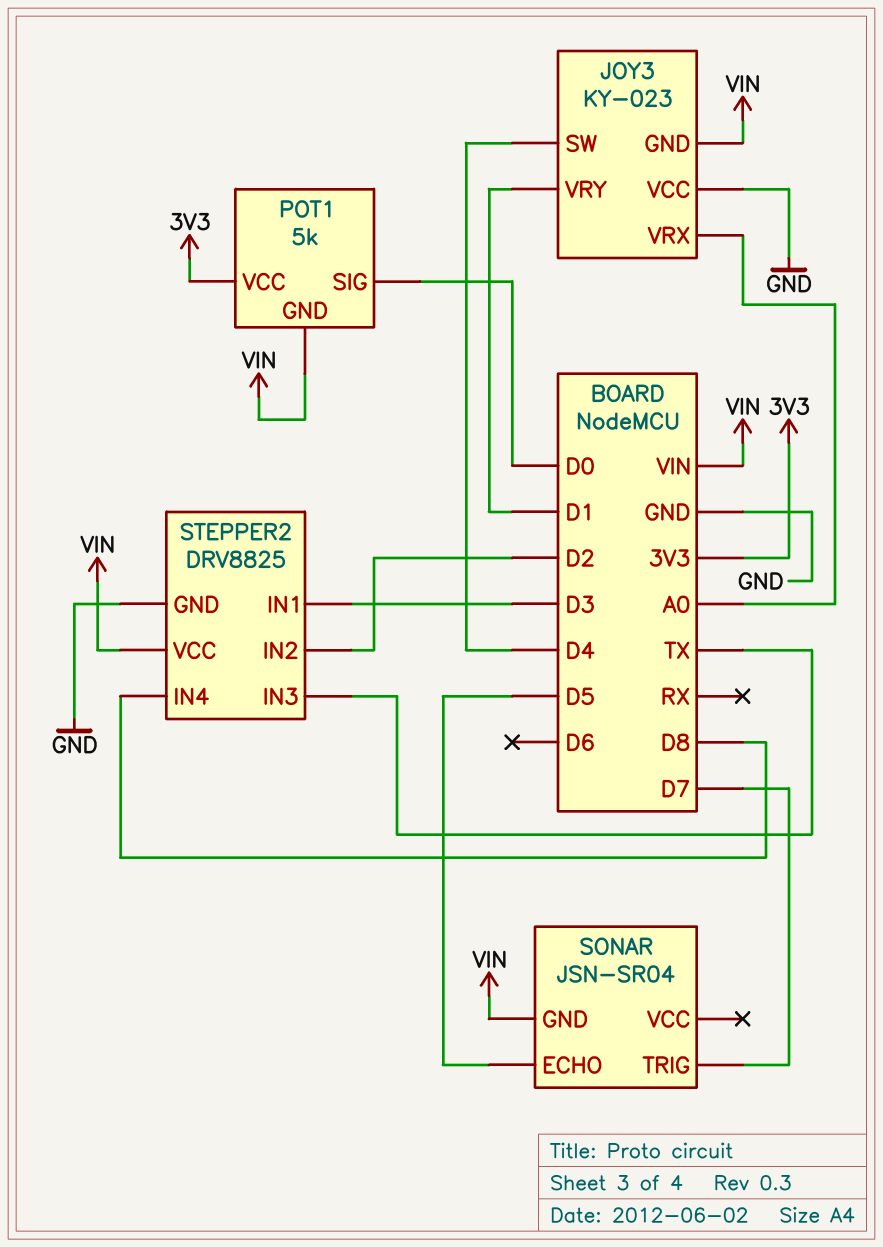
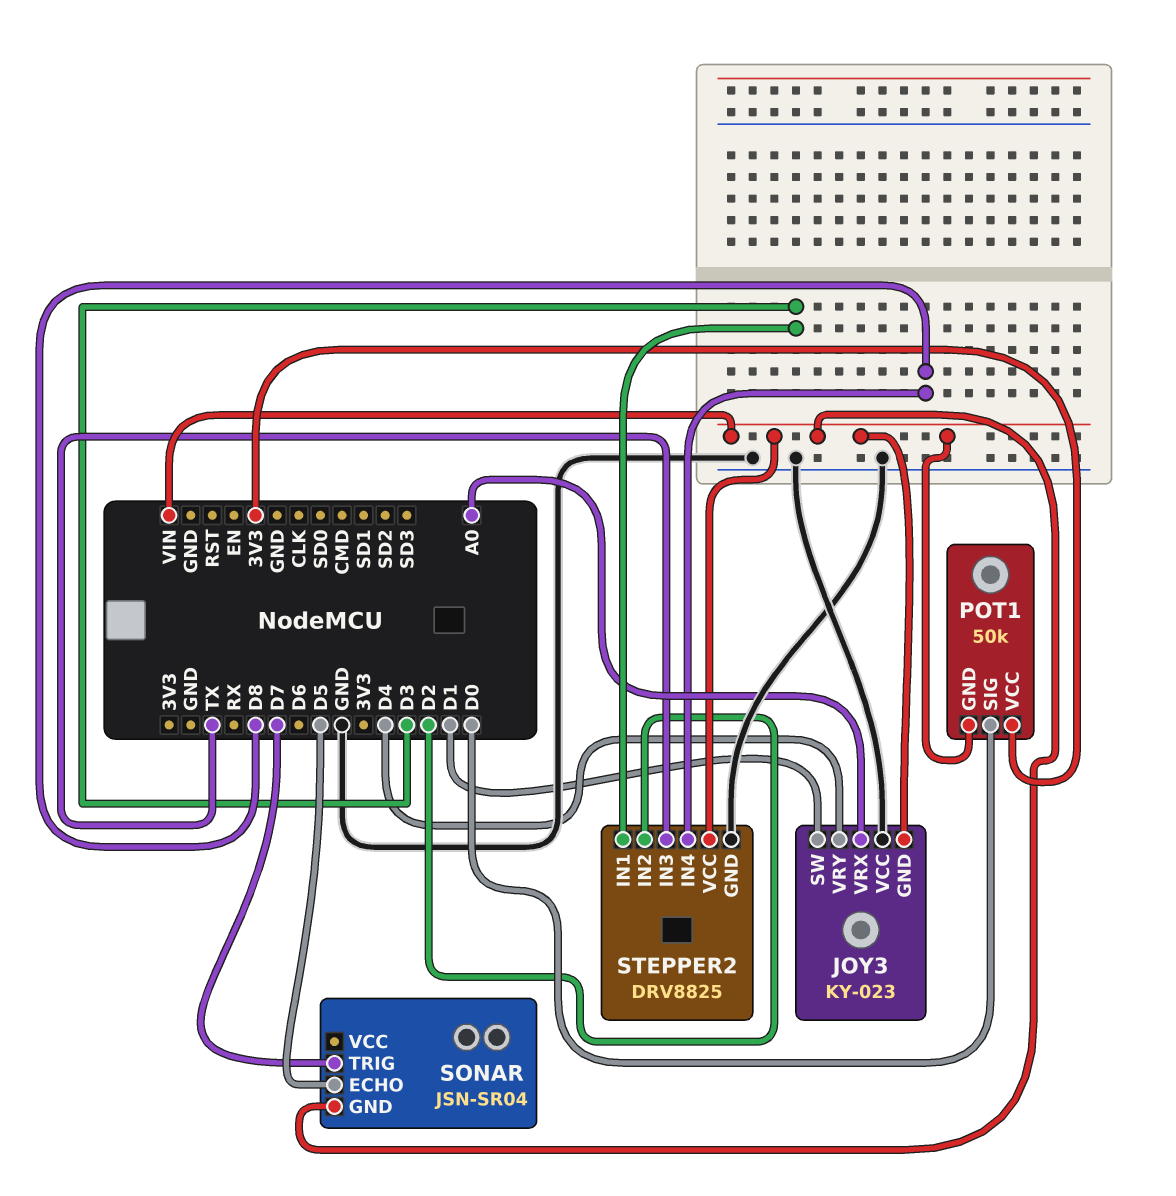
JOY3 pin SW: D4 -> D1
JOY3 pin VRY: D1 -> D4
POT1: 5k -> 50k

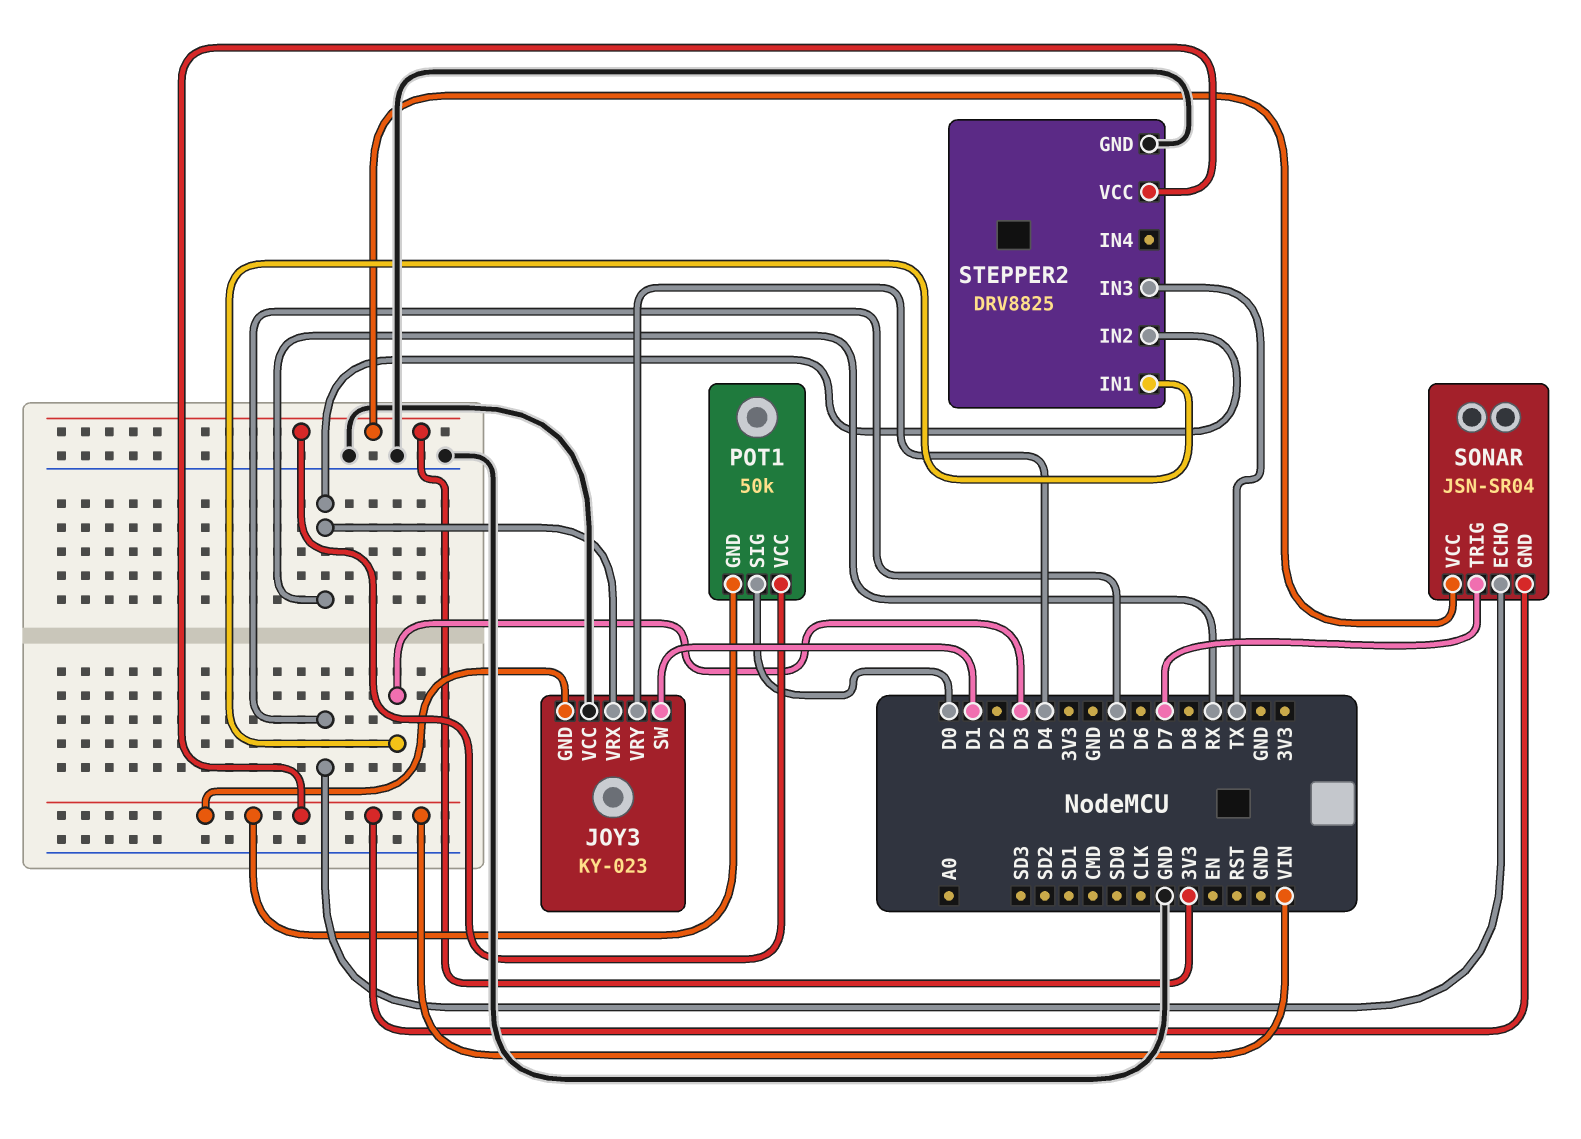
JOY3 pin VRX: A0 -> RX
SONAR pin VCC: none -> 3V3
STEPPER2 pin IN2: D2 -> RX
STEPPER2 pin IN4: D8 -> none

